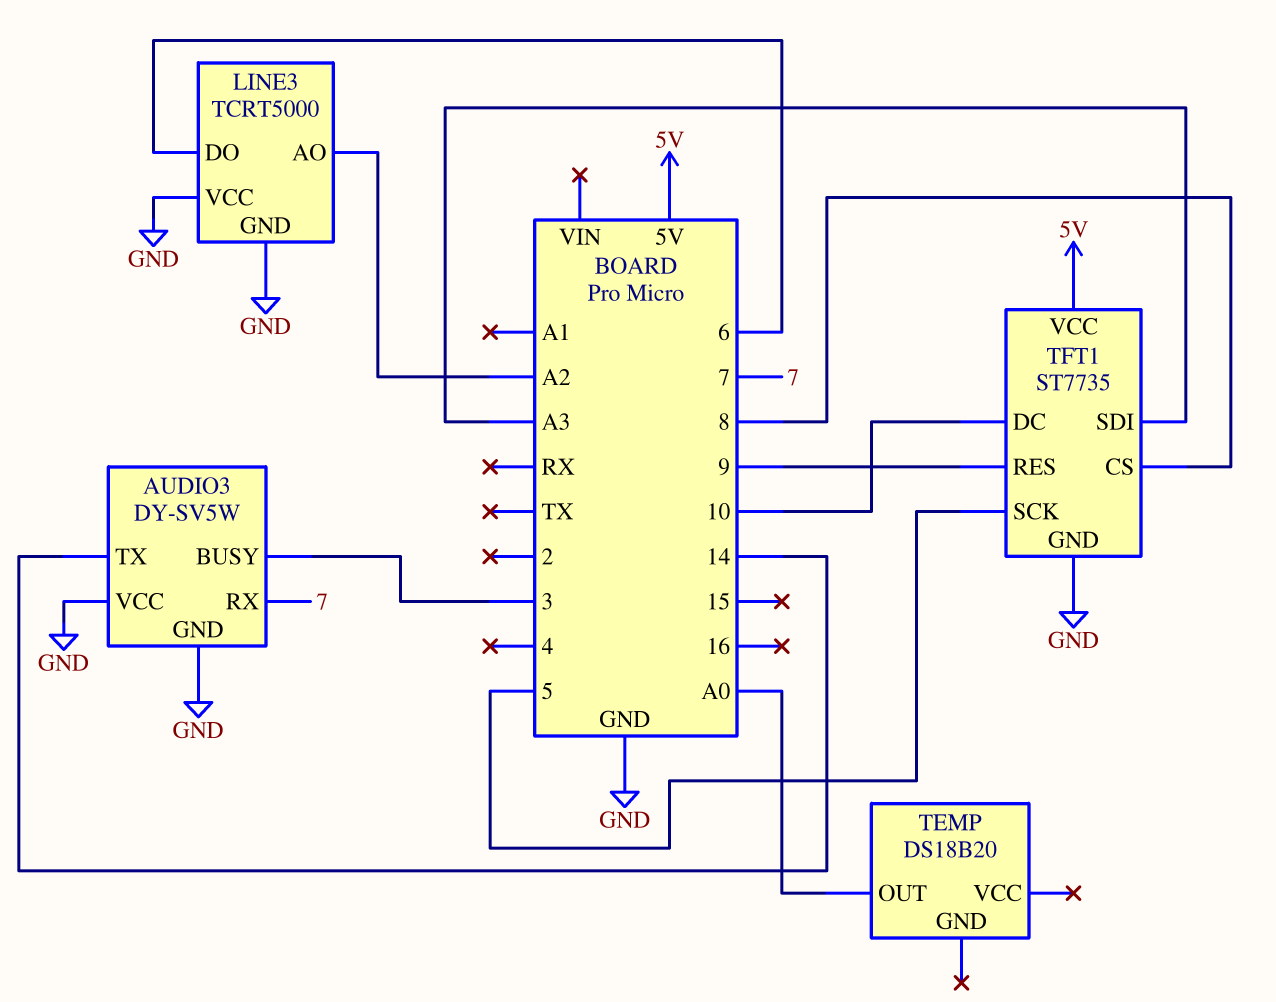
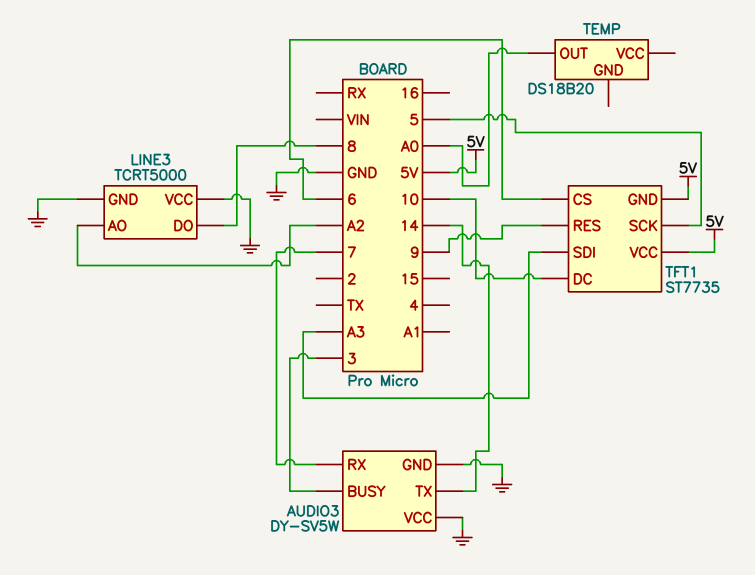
LINE3 pin DO: 6 -> 8
TFT1 pin CS: 8 -> 6
TFT1 pin GND: GND -> 5V

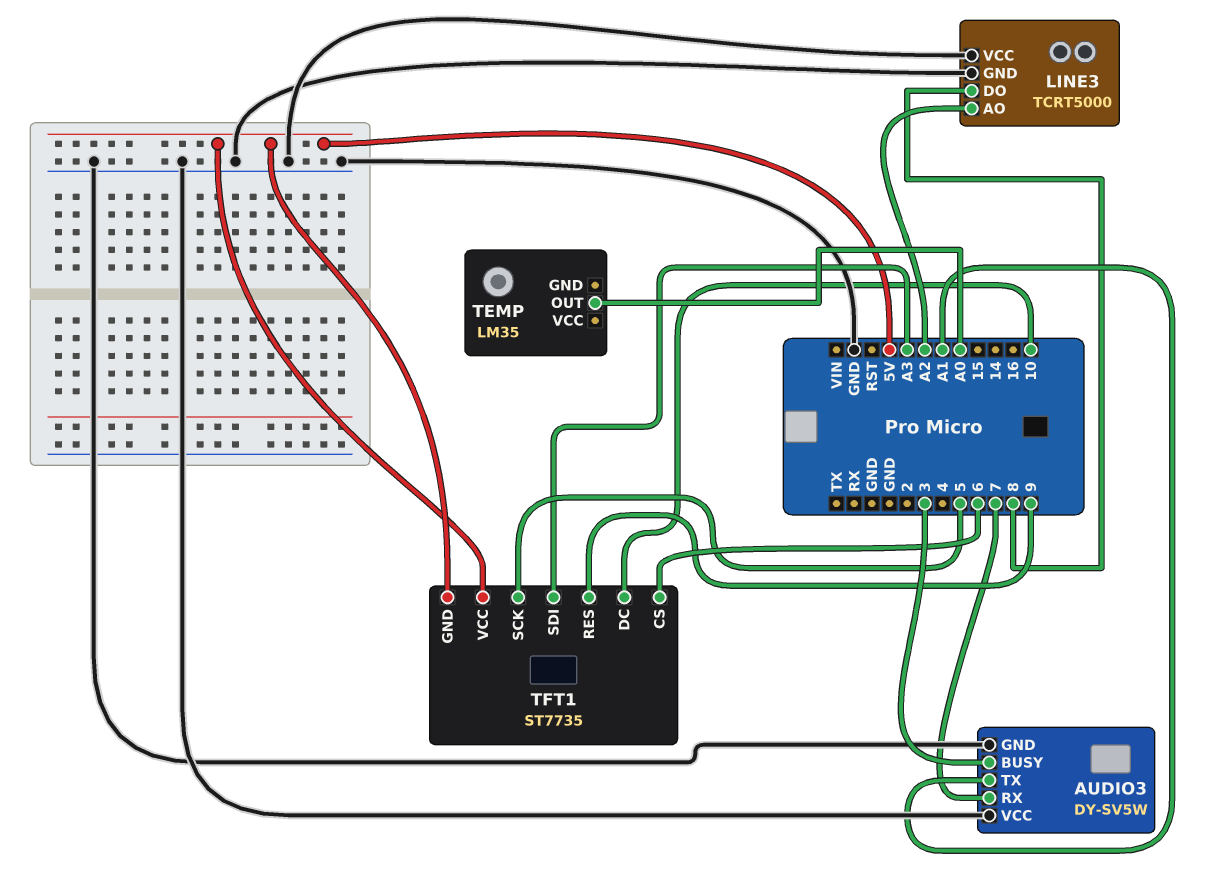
AUDIO3 pin TX: 14 -> A1
TEMP: DS18B20 -> LM35

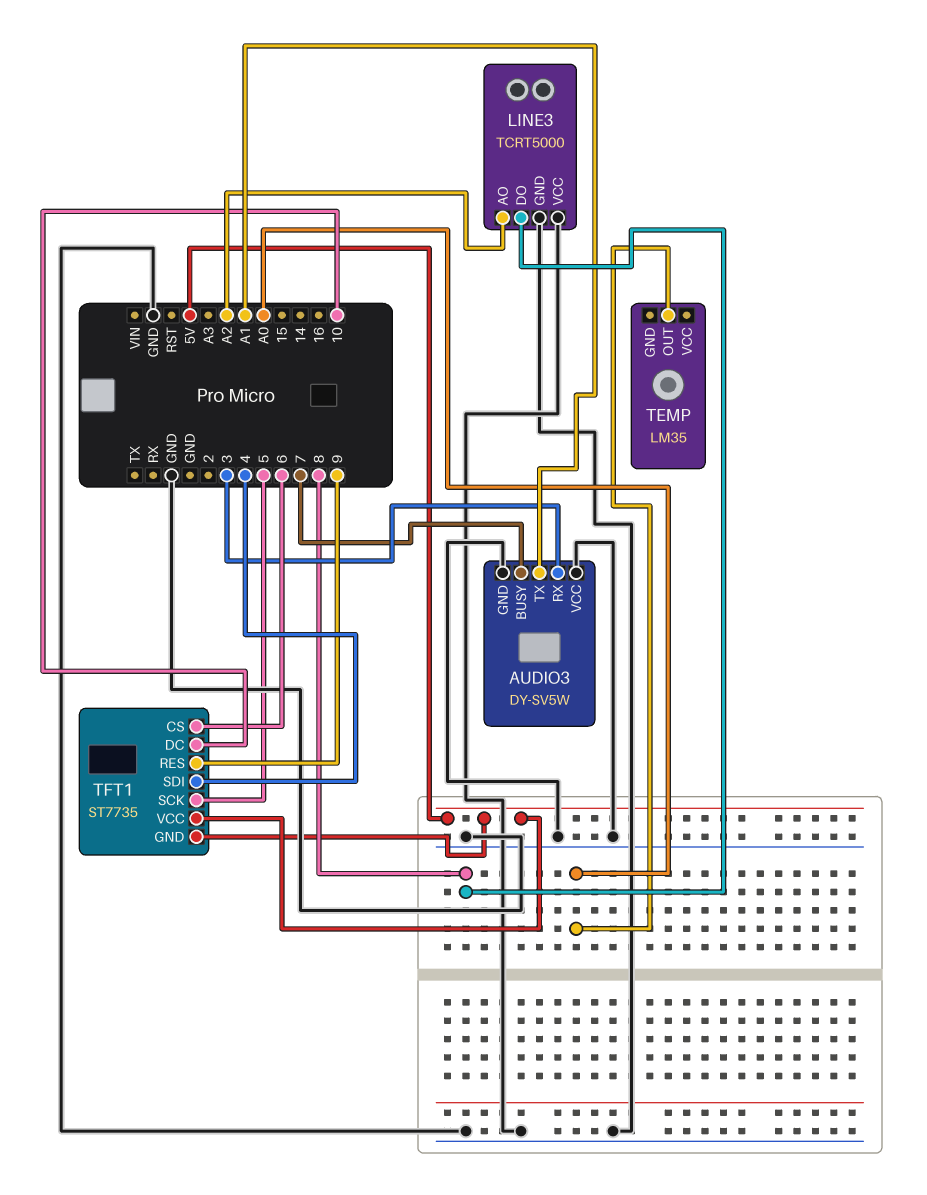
AUDIO3 pin BUSY: 3 -> 7
AUDIO3 pin RX: 7 -> 3
TFT1 pin SDI: A3 -> 4

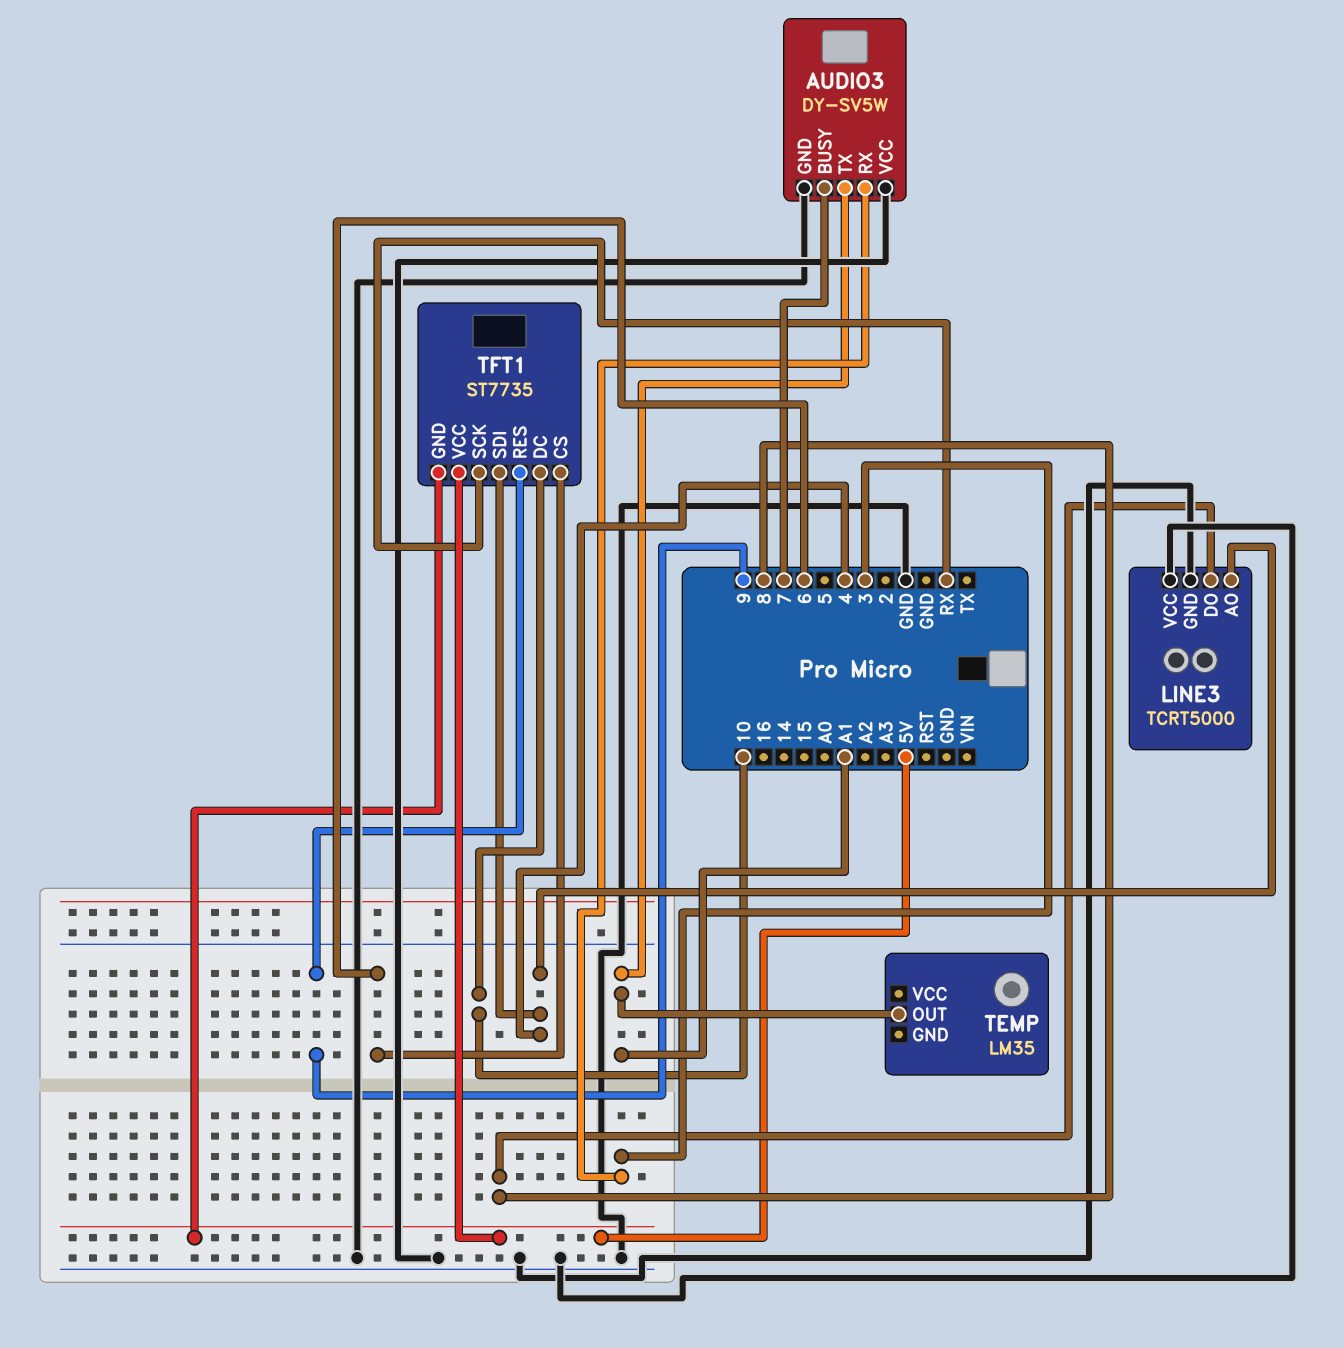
LINE3 pin AO: A2 -> 4
TEMP pin OUT: A0 -> A1
TFT1 pin SCK: 5 -> RX

